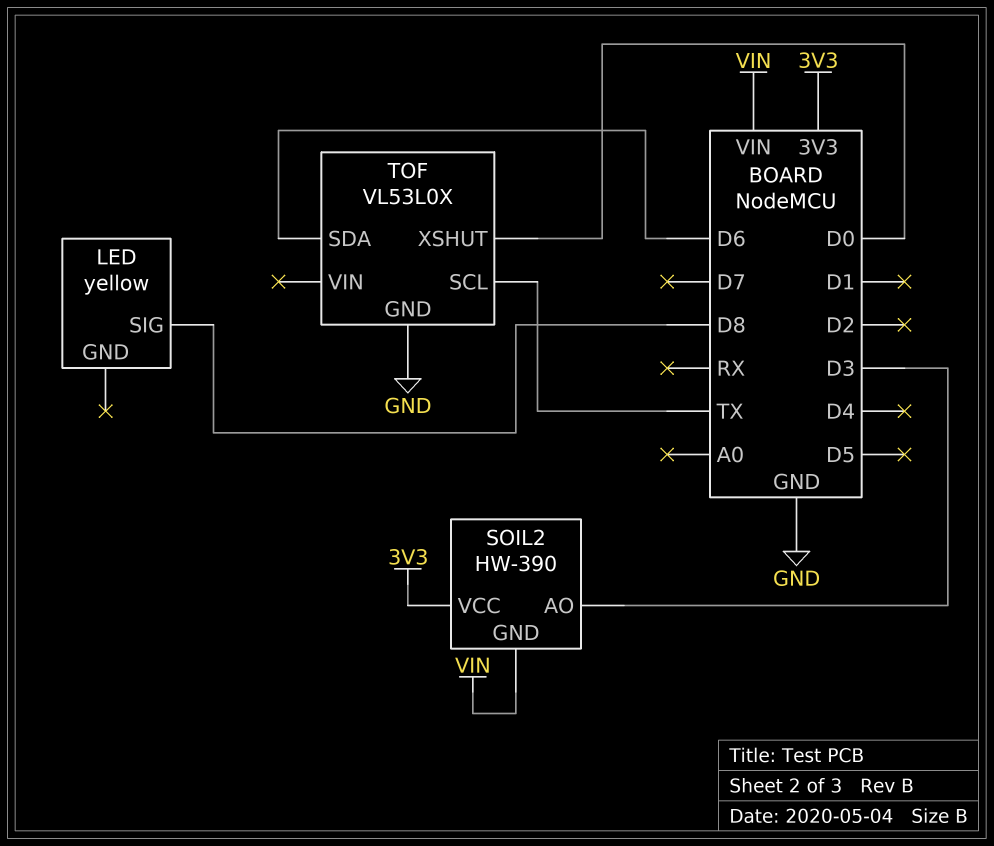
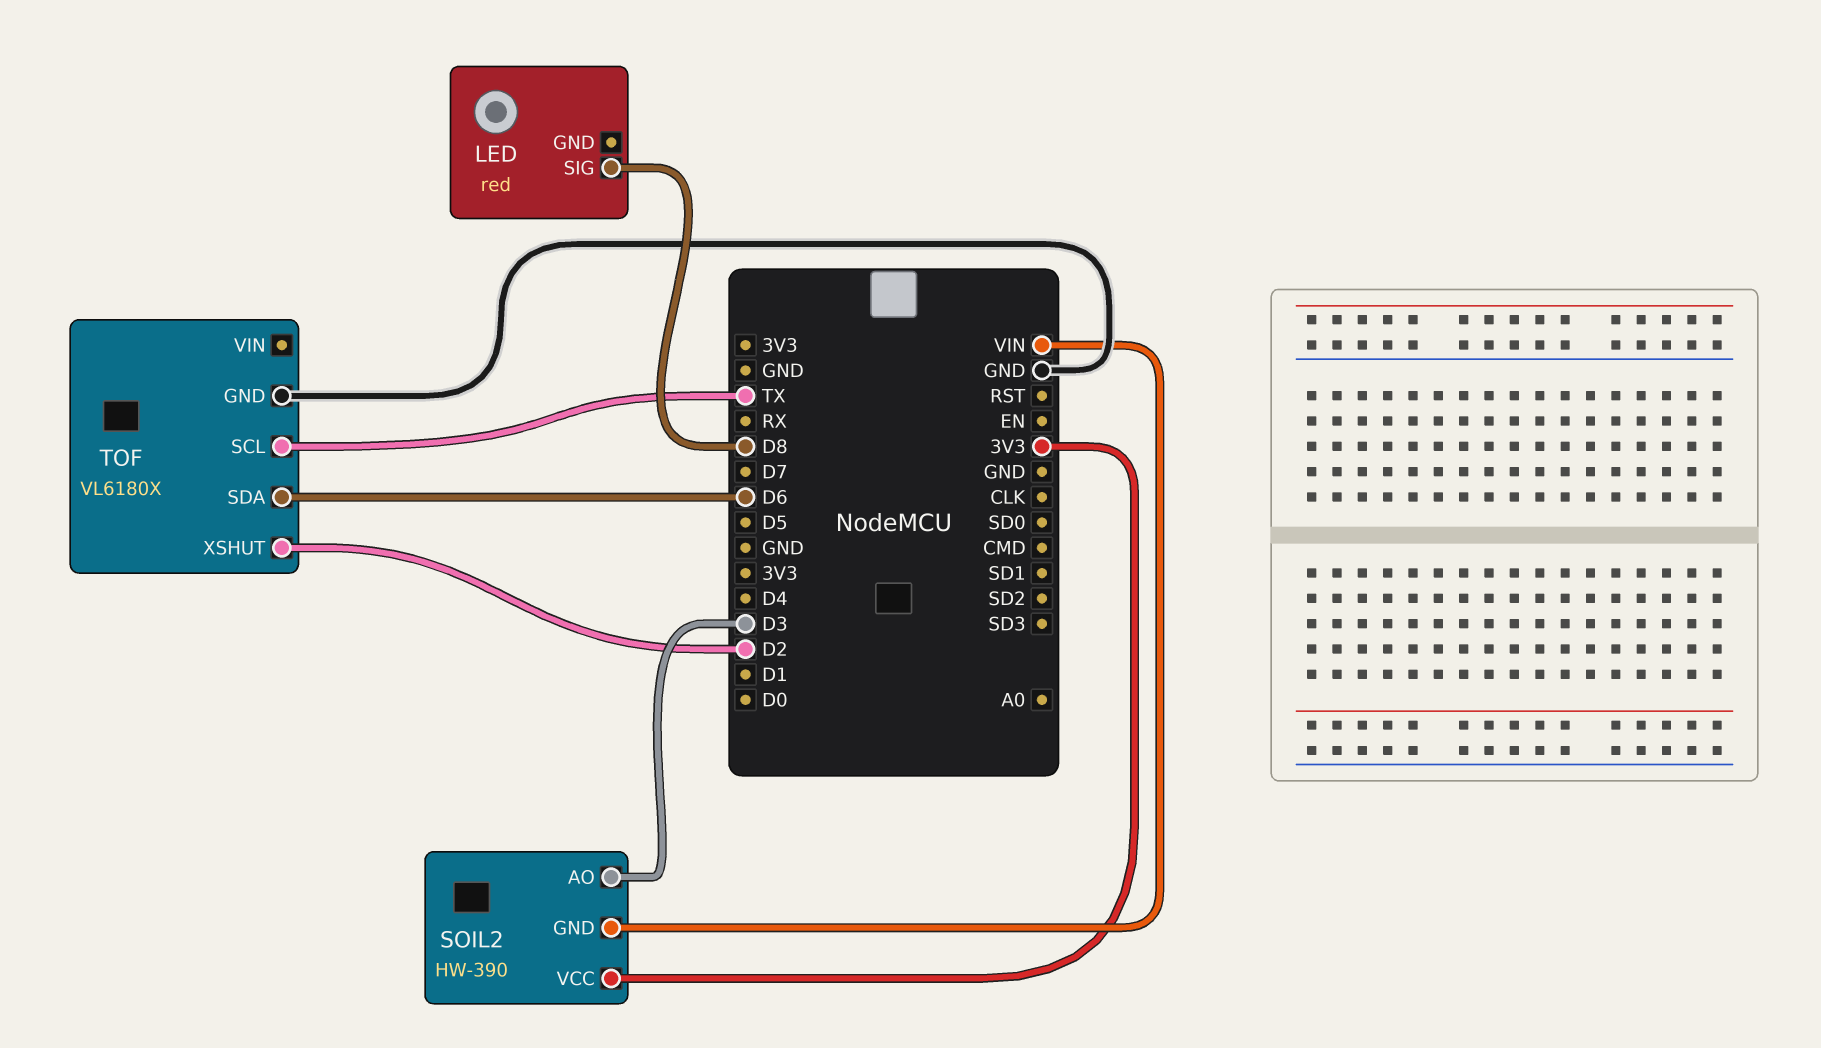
LED: yellow -> red
TOF: VL53L0X -> VL6180X
TOF pin XSHUT: D0 -> D2

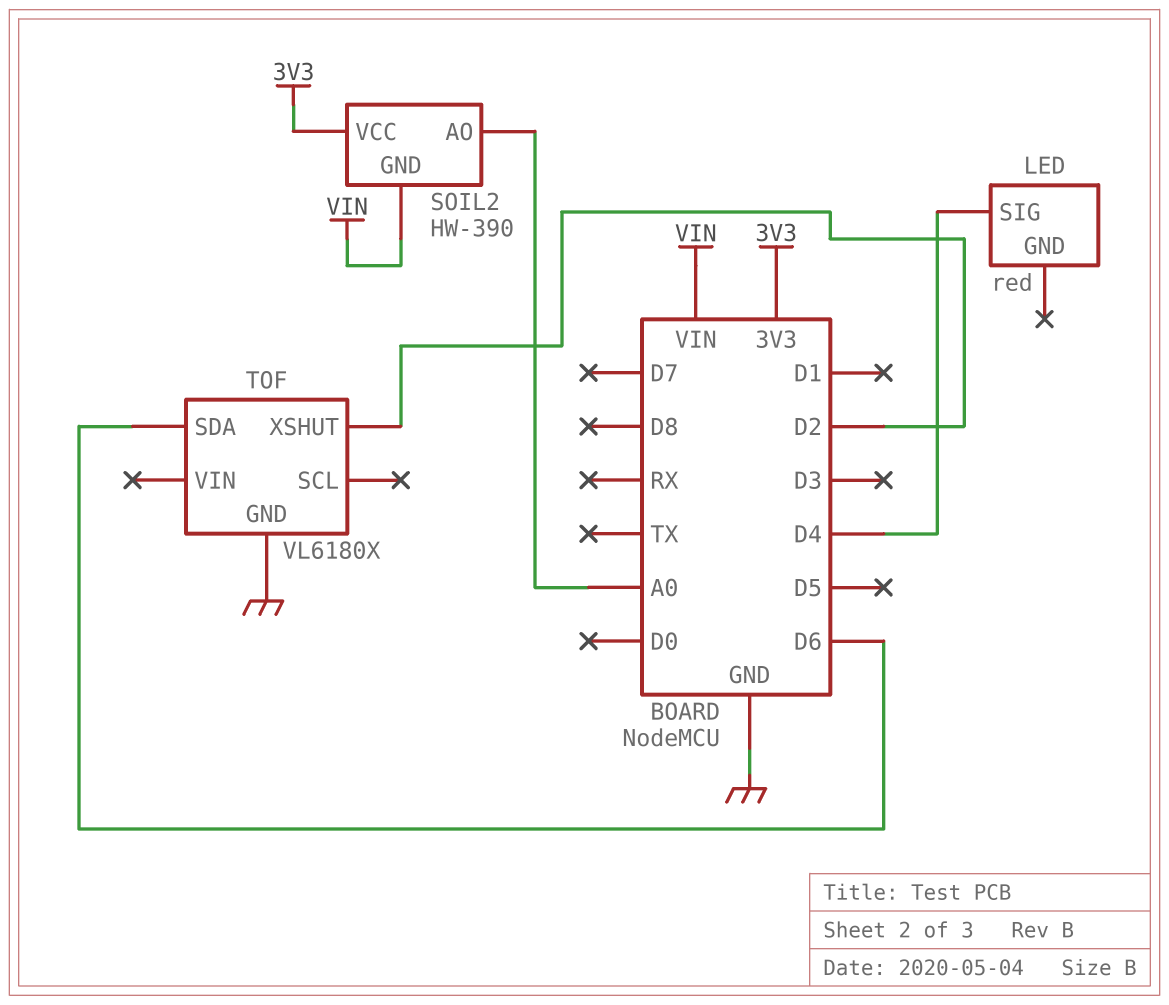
LED pin SIG: D8 -> D4
SOIL2 pin AO: D3 -> A0
TOF pin SCL: TX -> none

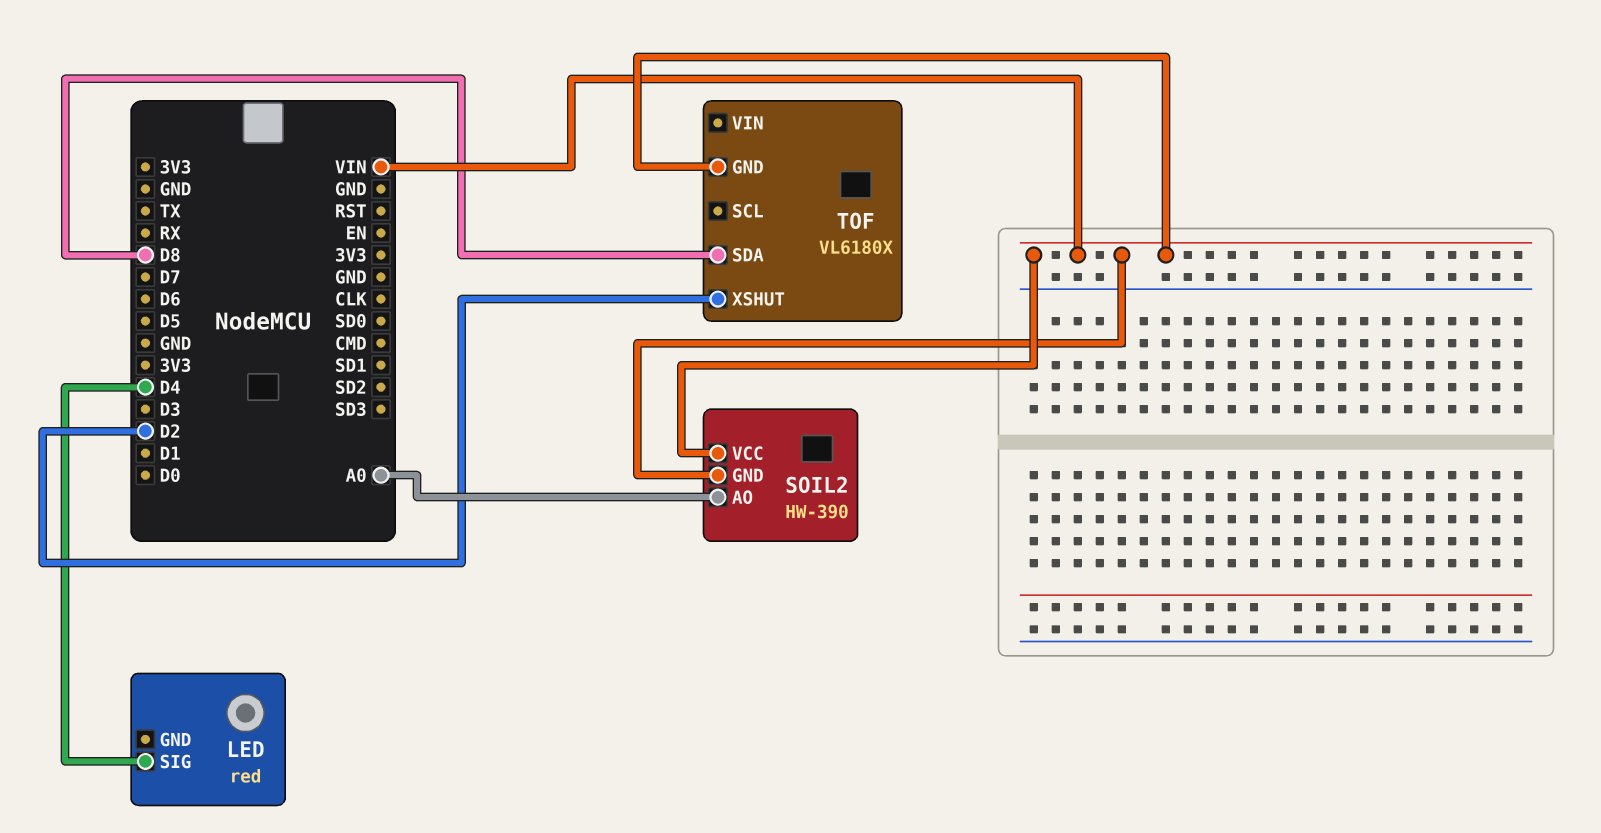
SOIL2 pin VCC: 3V3 -> VIN
TOF pin GND: GND -> VIN
TOF pin SDA: D6 -> D8

